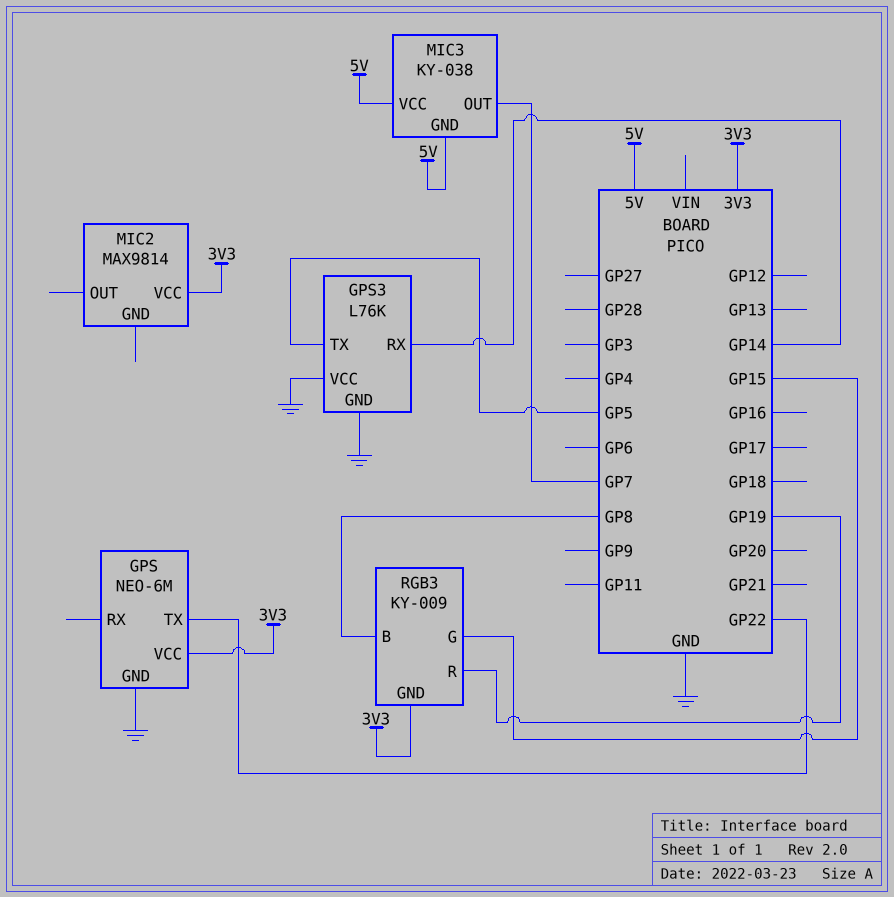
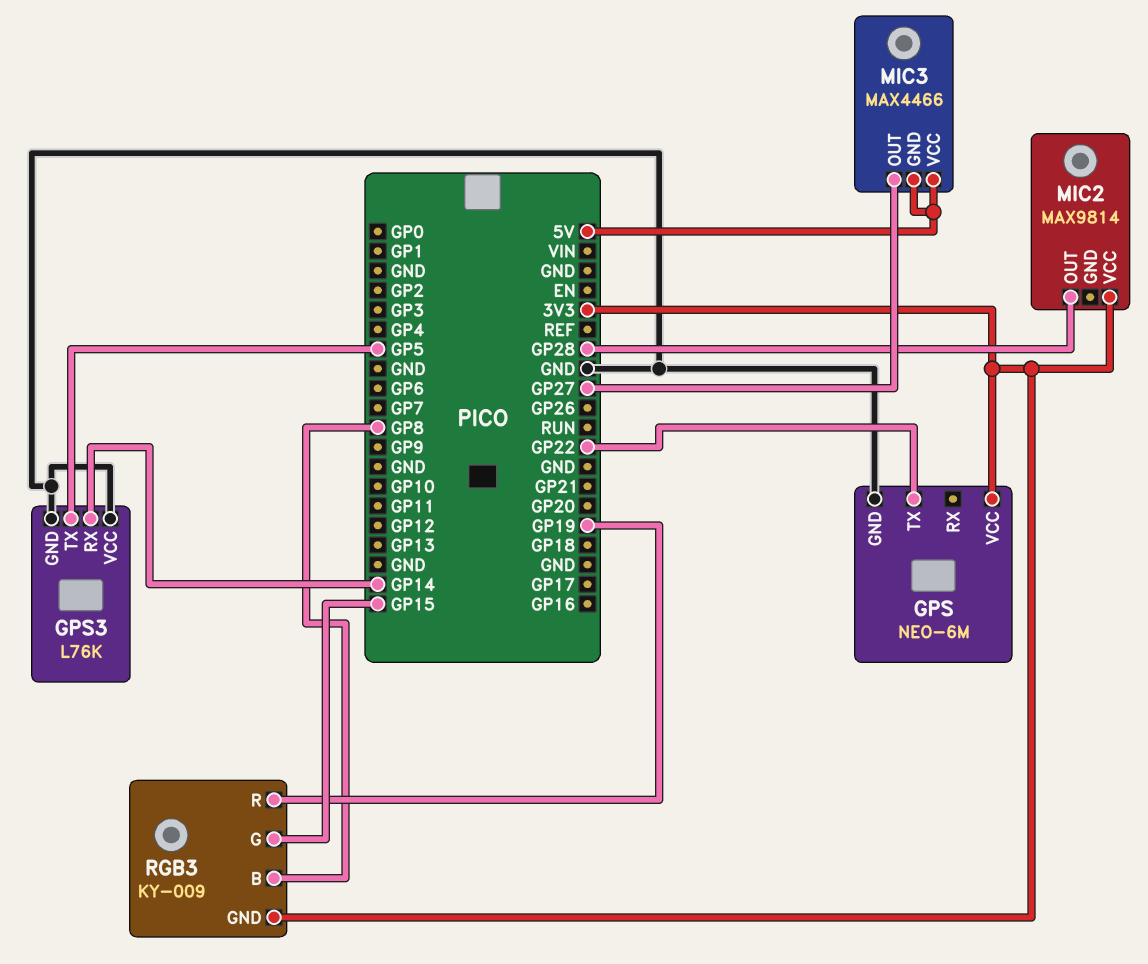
MIC2 pin OUT: none -> GP28
MIC3: KY-038 -> MAX4466
MIC3 pin OUT: GP7 -> GP27

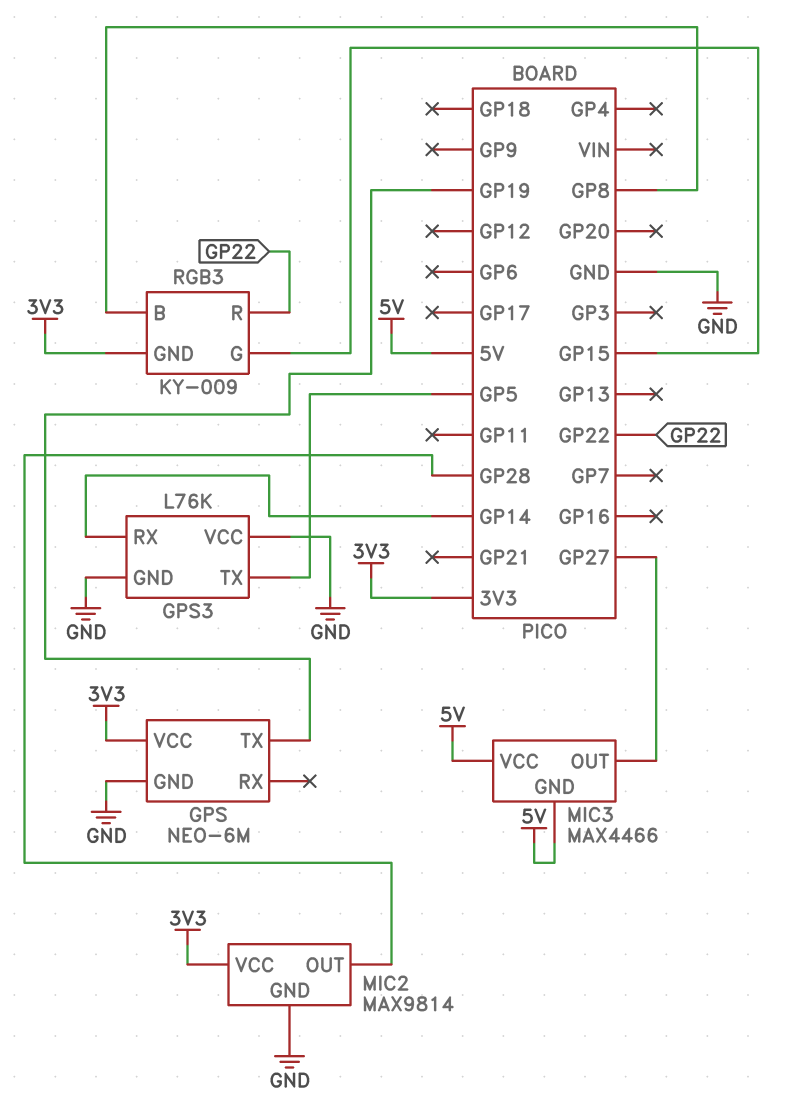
GPS pin TX: GP22 -> GP19
MIC2 pin GND: none -> GND
RGB3 pin R: GP19 -> GP22

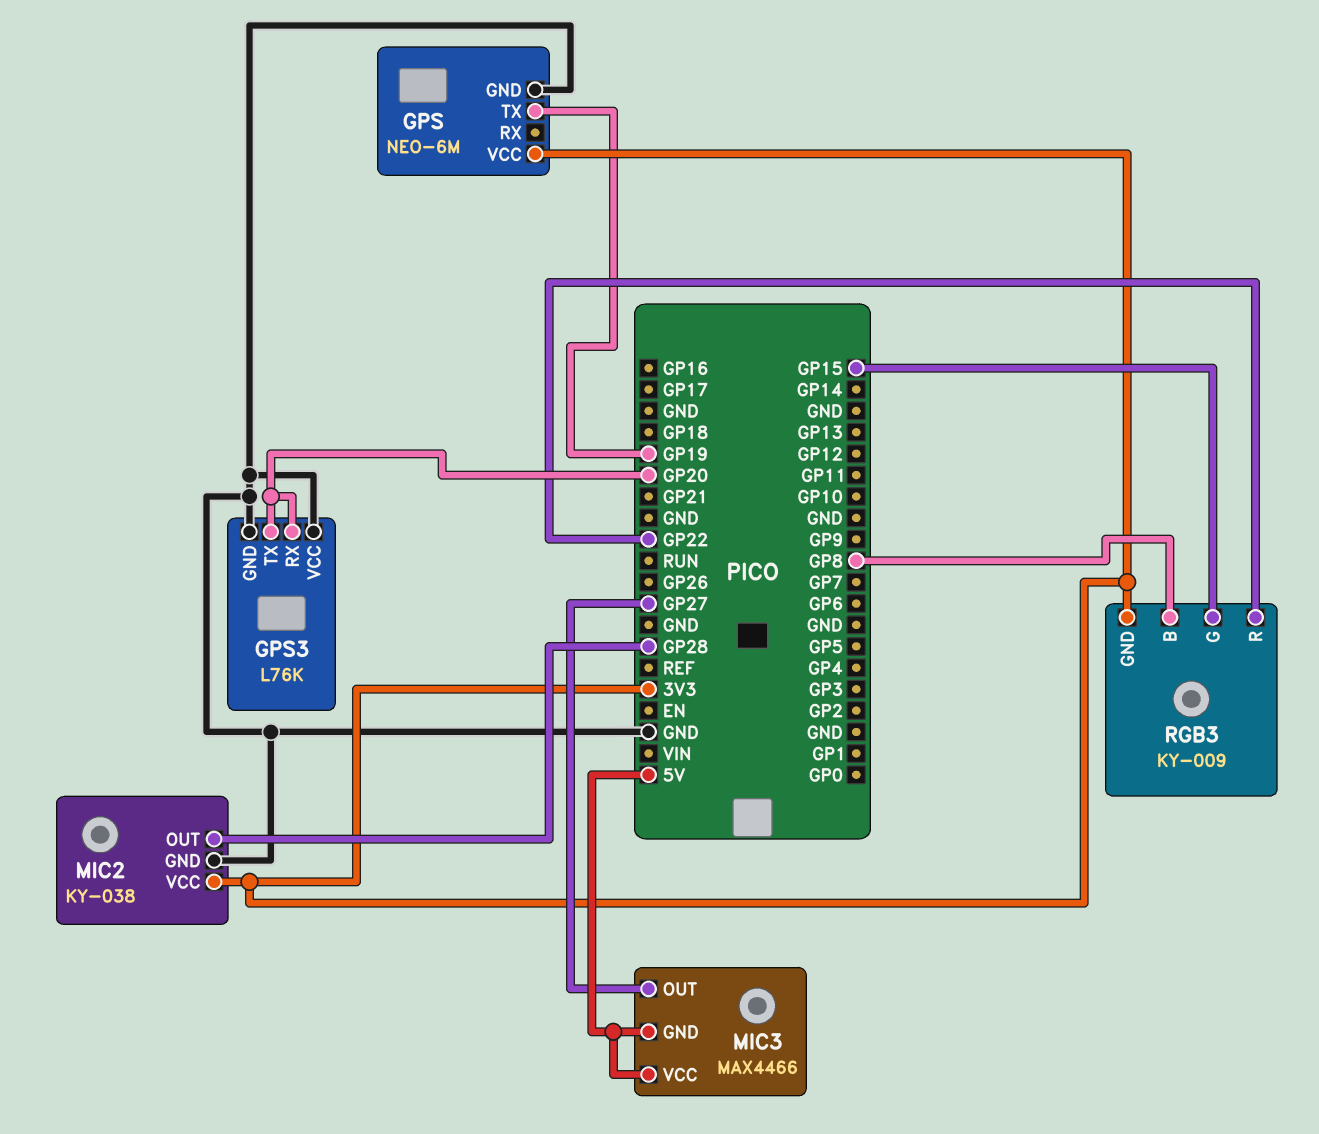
GPS3 pin RX: GP14 -> GP20
GPS3 pin TX: GP5 -> GP20
MIC2: MAX9814 -> KY-038

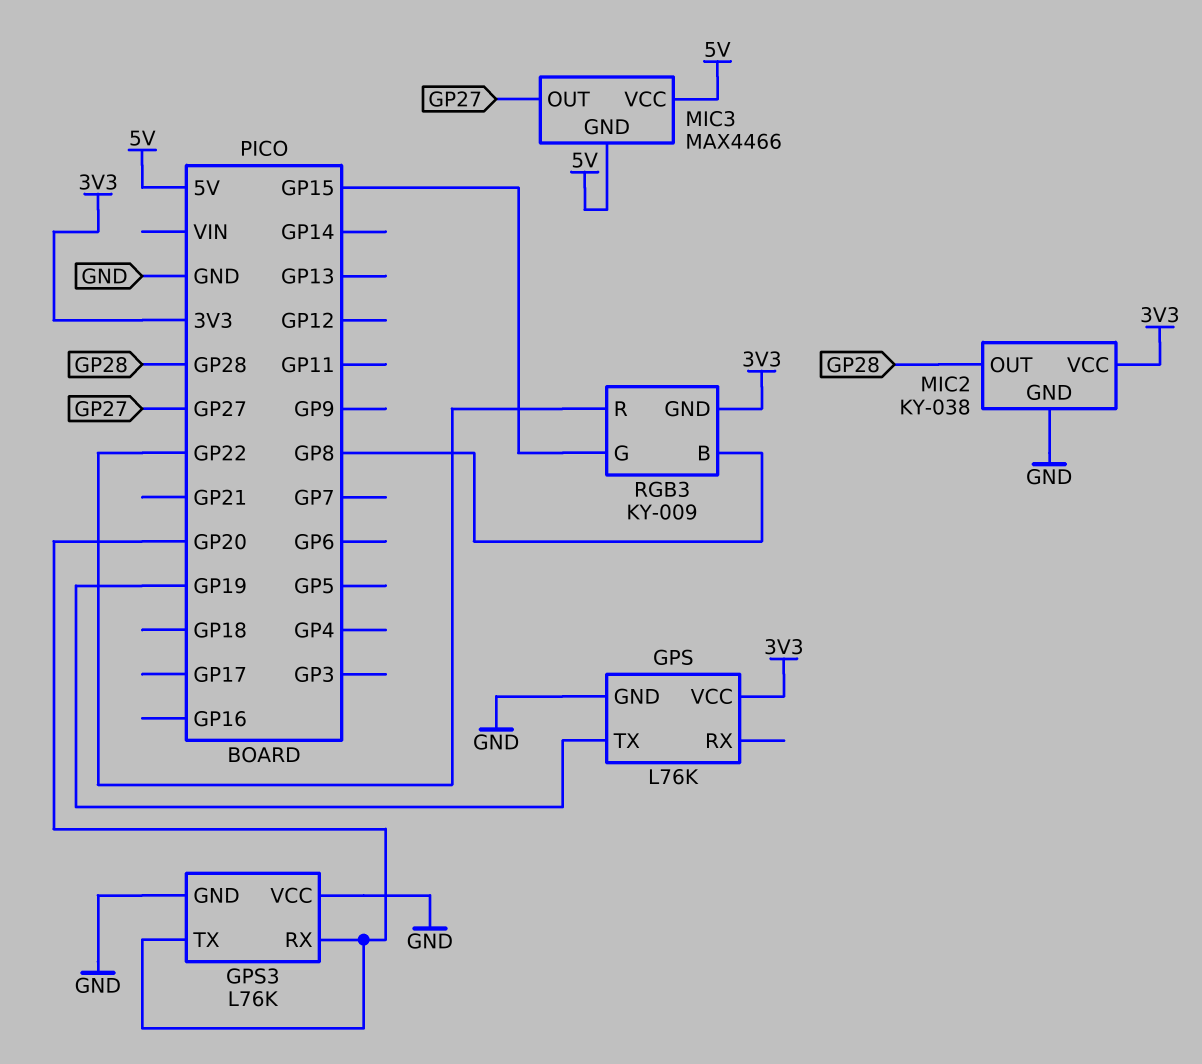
GPS: NEO-6M -> L76K

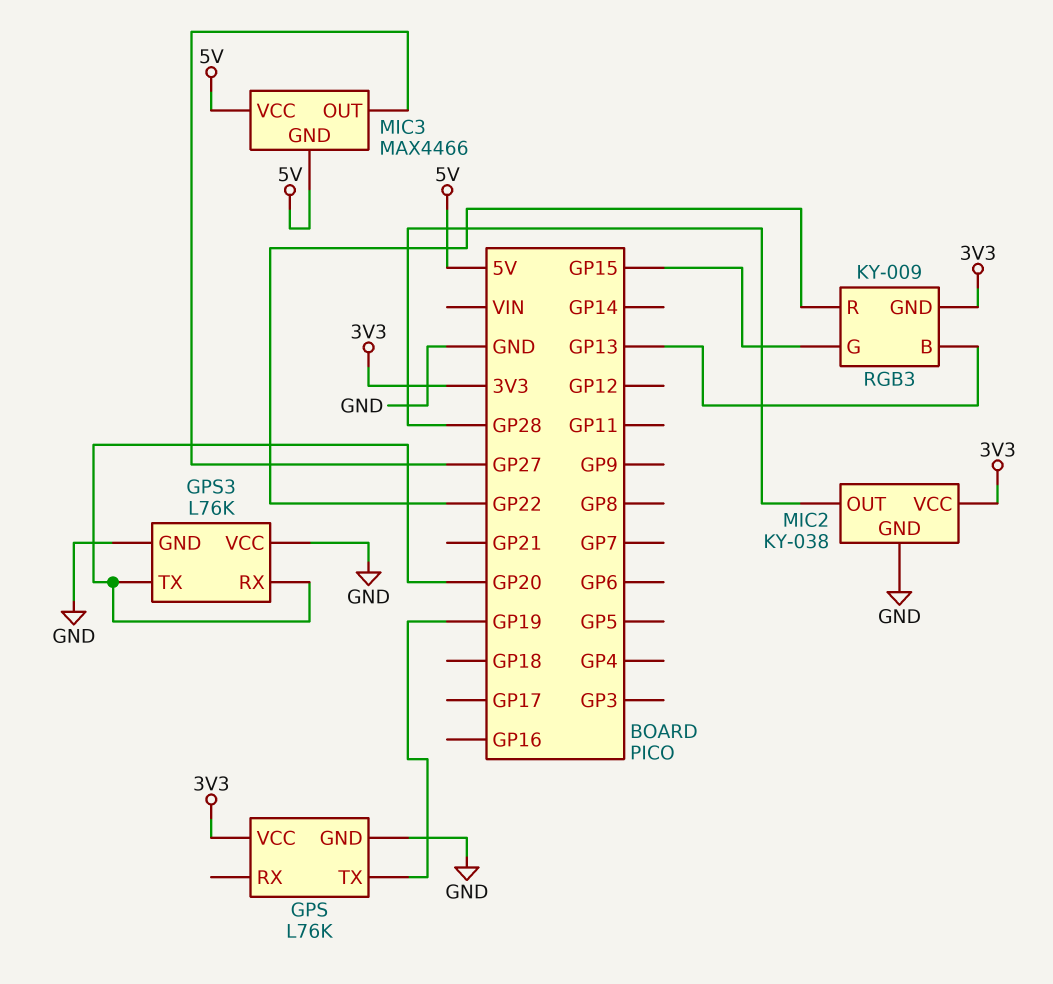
RGB3 pin B: GP8 -> GP13

